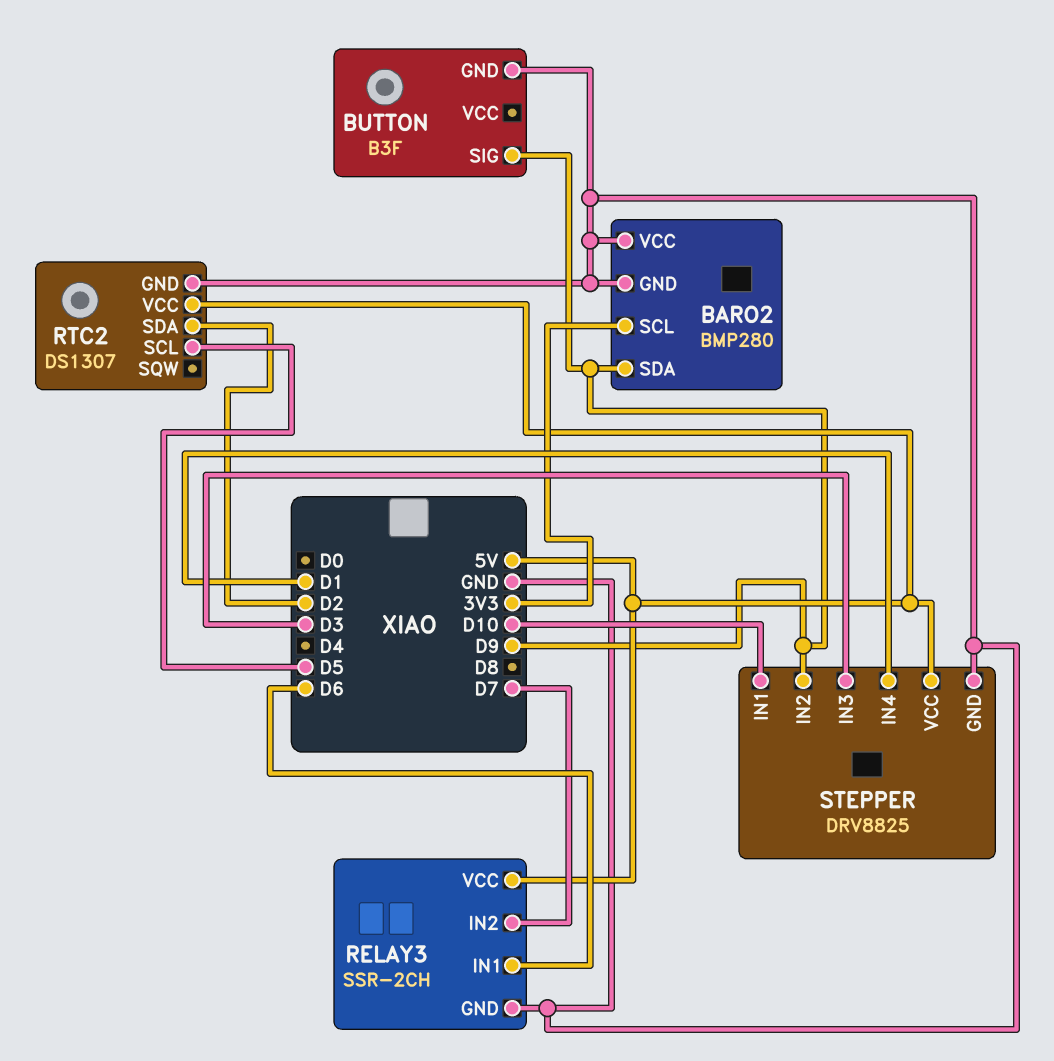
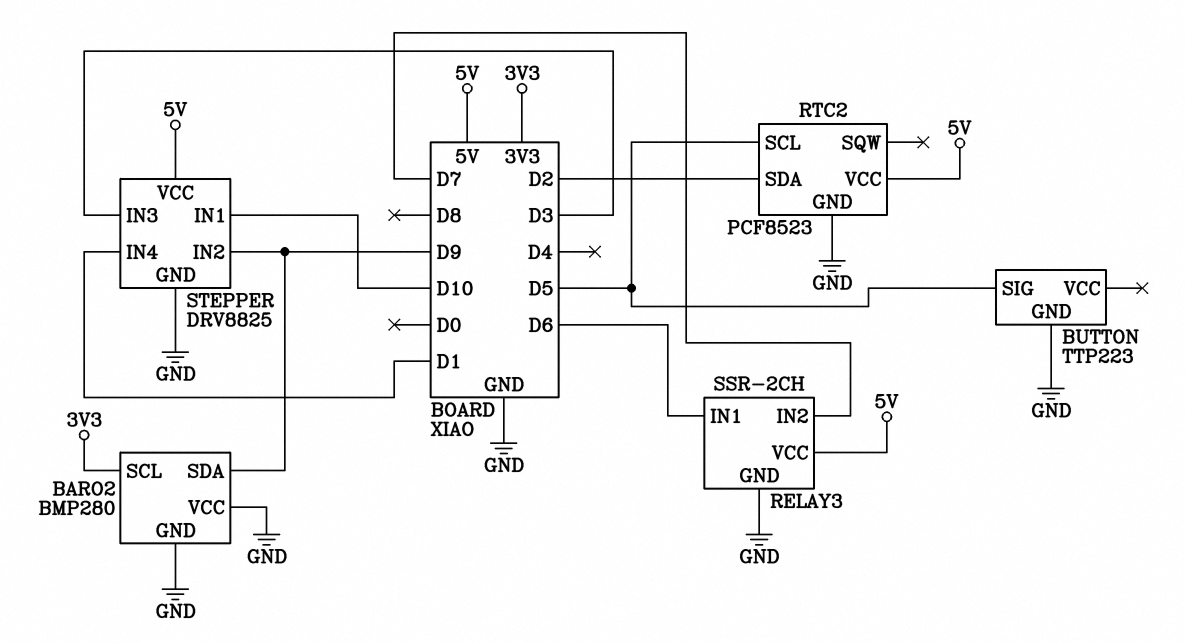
BUTTON: B3F -> TTP223
BUTTON pin SIG: D9 -> D5
RTC2: DS1307 -> PCF8523

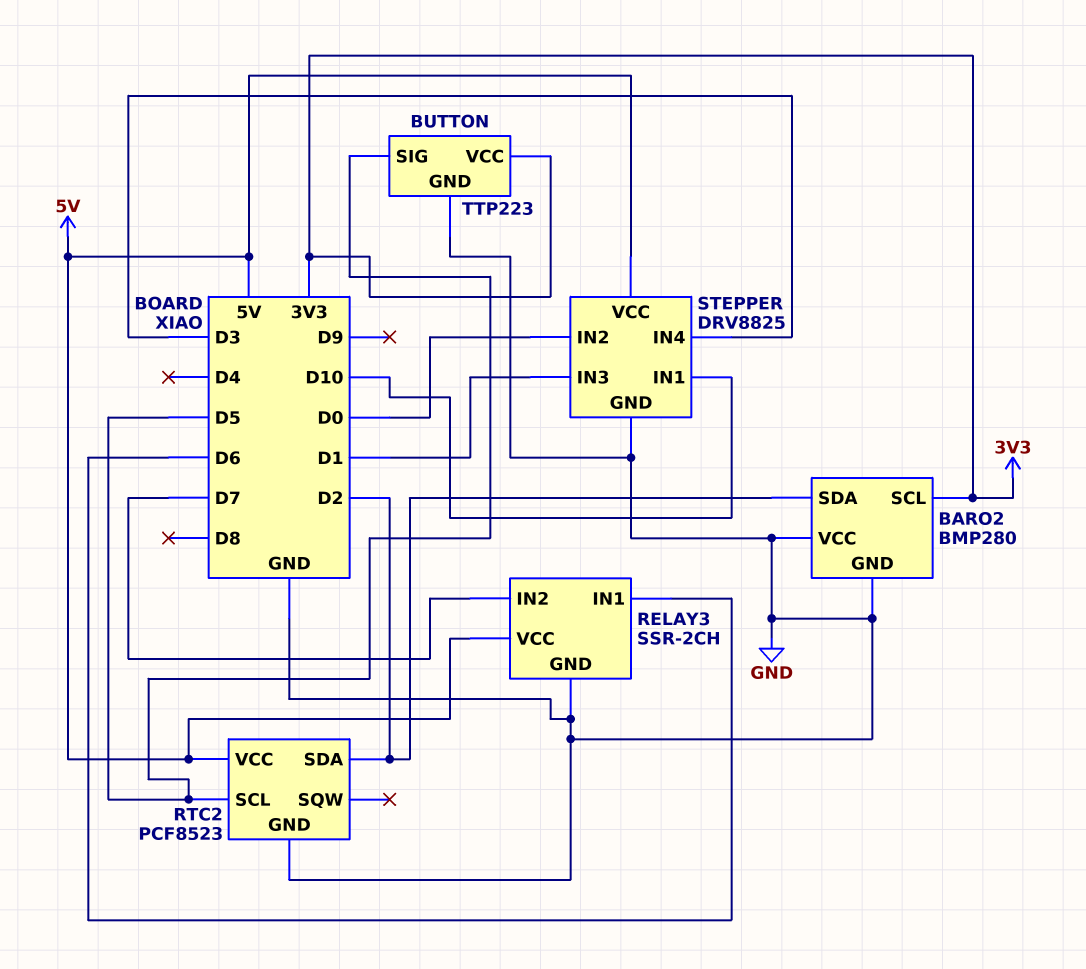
BARO2 pin SDA: D9 -> D2
BUTTON pin VCC: none -> 3V3
STEPPER pin IN2: D9 -> D0
STEPPER pin IN3: D3 -> D1
STEPPER pin IN4: D1 -> D3

